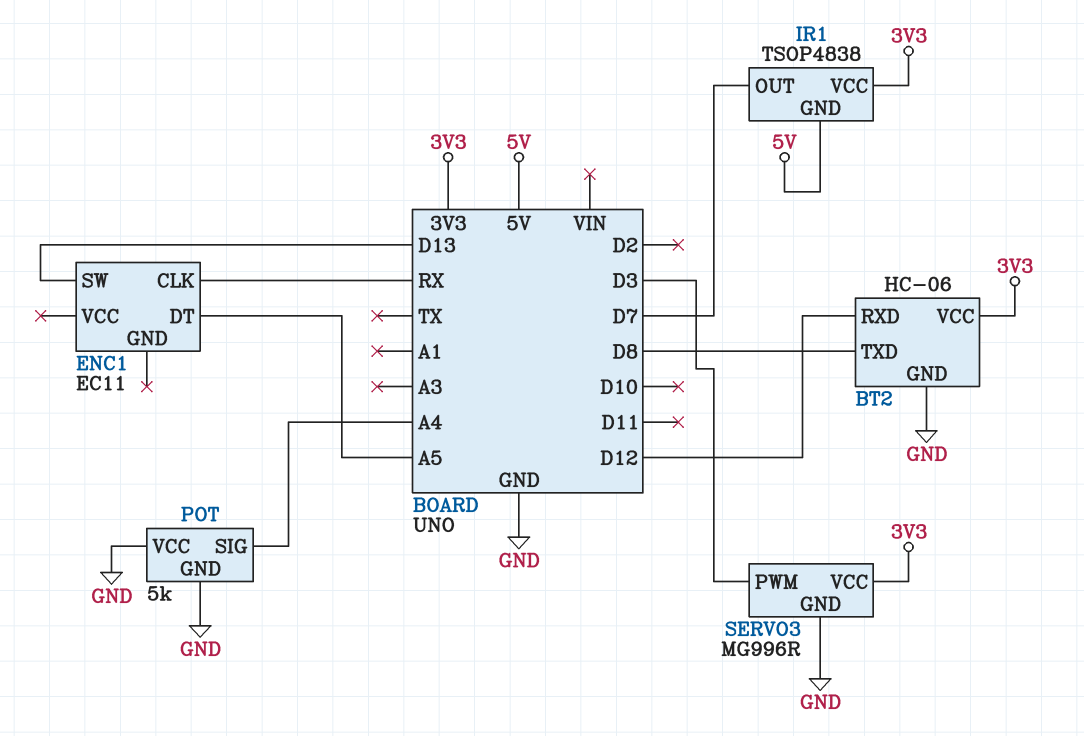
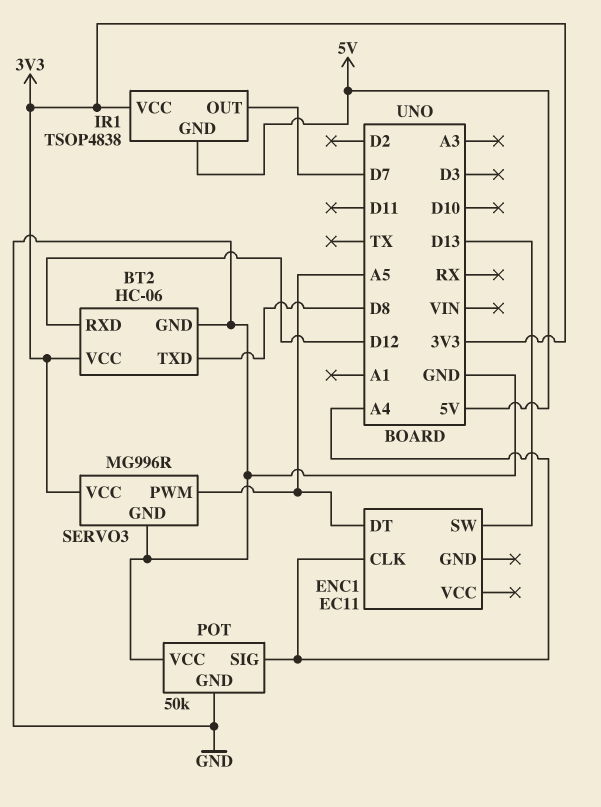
ENC1 pin CLK: RX -> A4
POT: 5k -> 50k
SERVO3 pin PWM: D3 -> A5

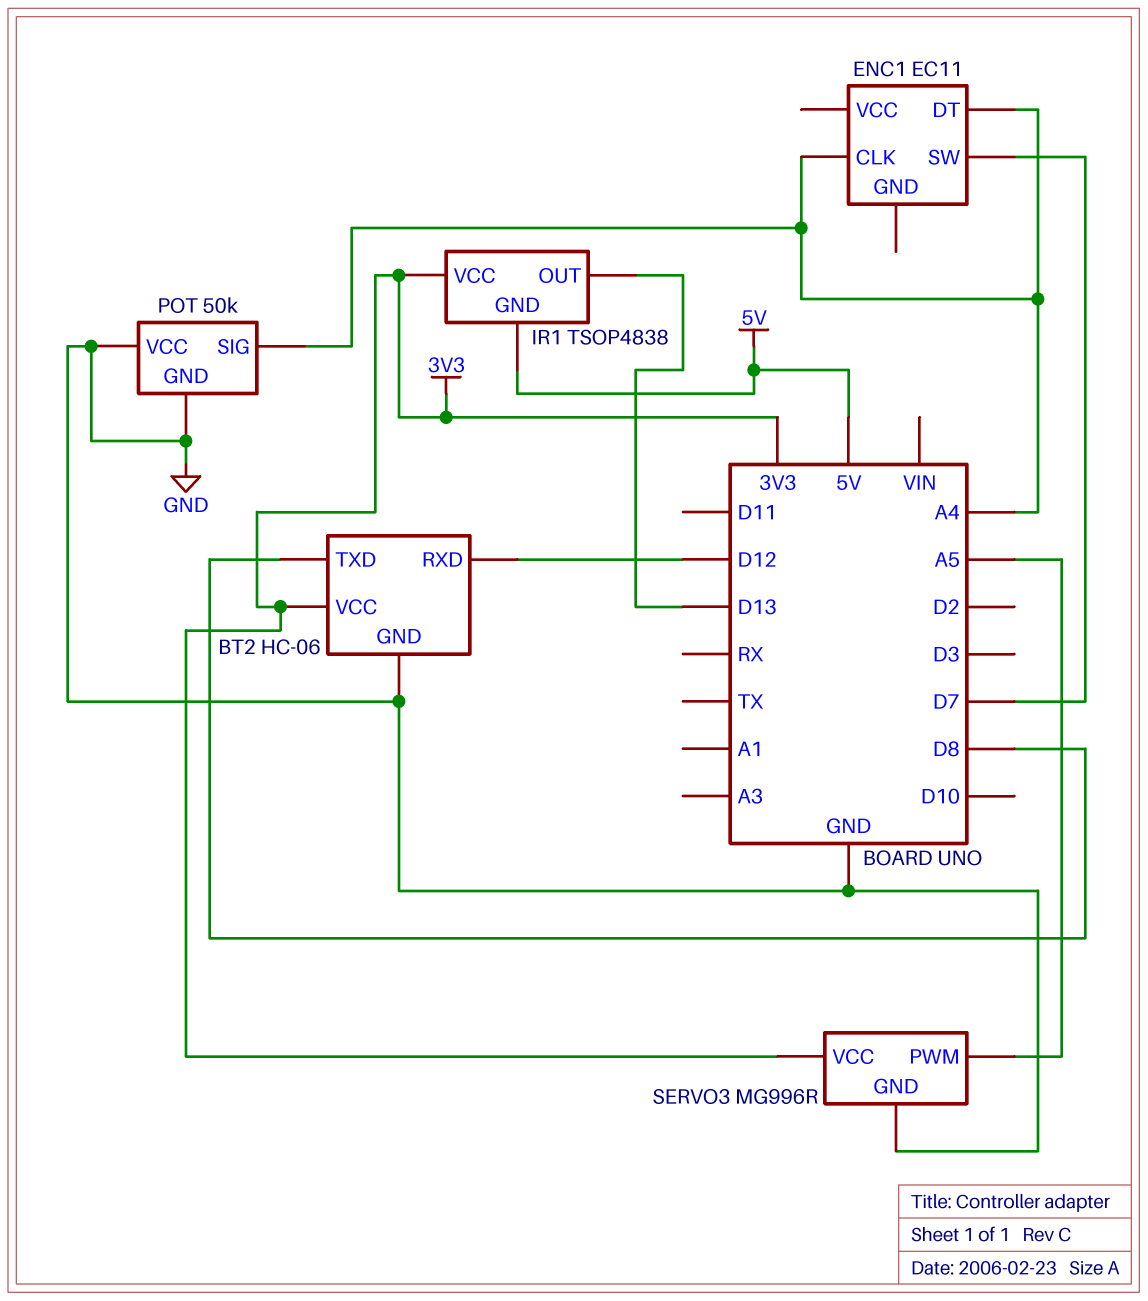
ENC1 pin DT: A5 -> A4
ENC1 pin SW: D13 -> D7
IR1 pin OUT: D7 -> D13

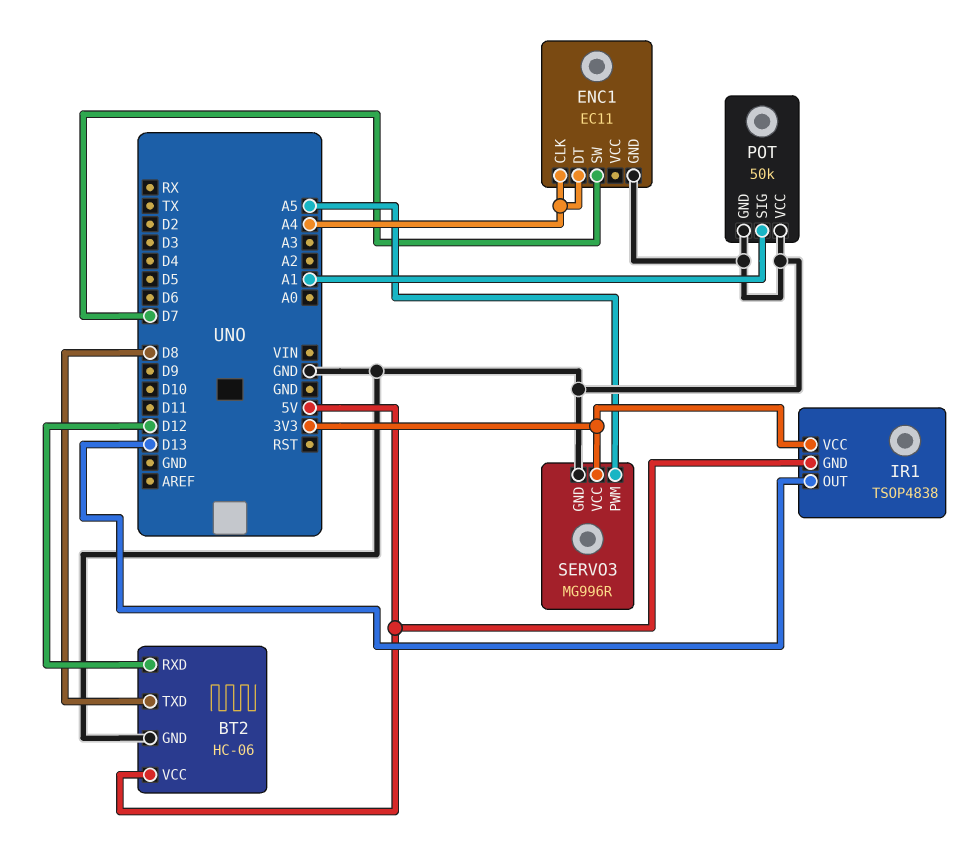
BT2 pin VCC: 3V3 -> 5V
ENC1 pin GND: none -> GND
POT pin SIG: A4 -> A1

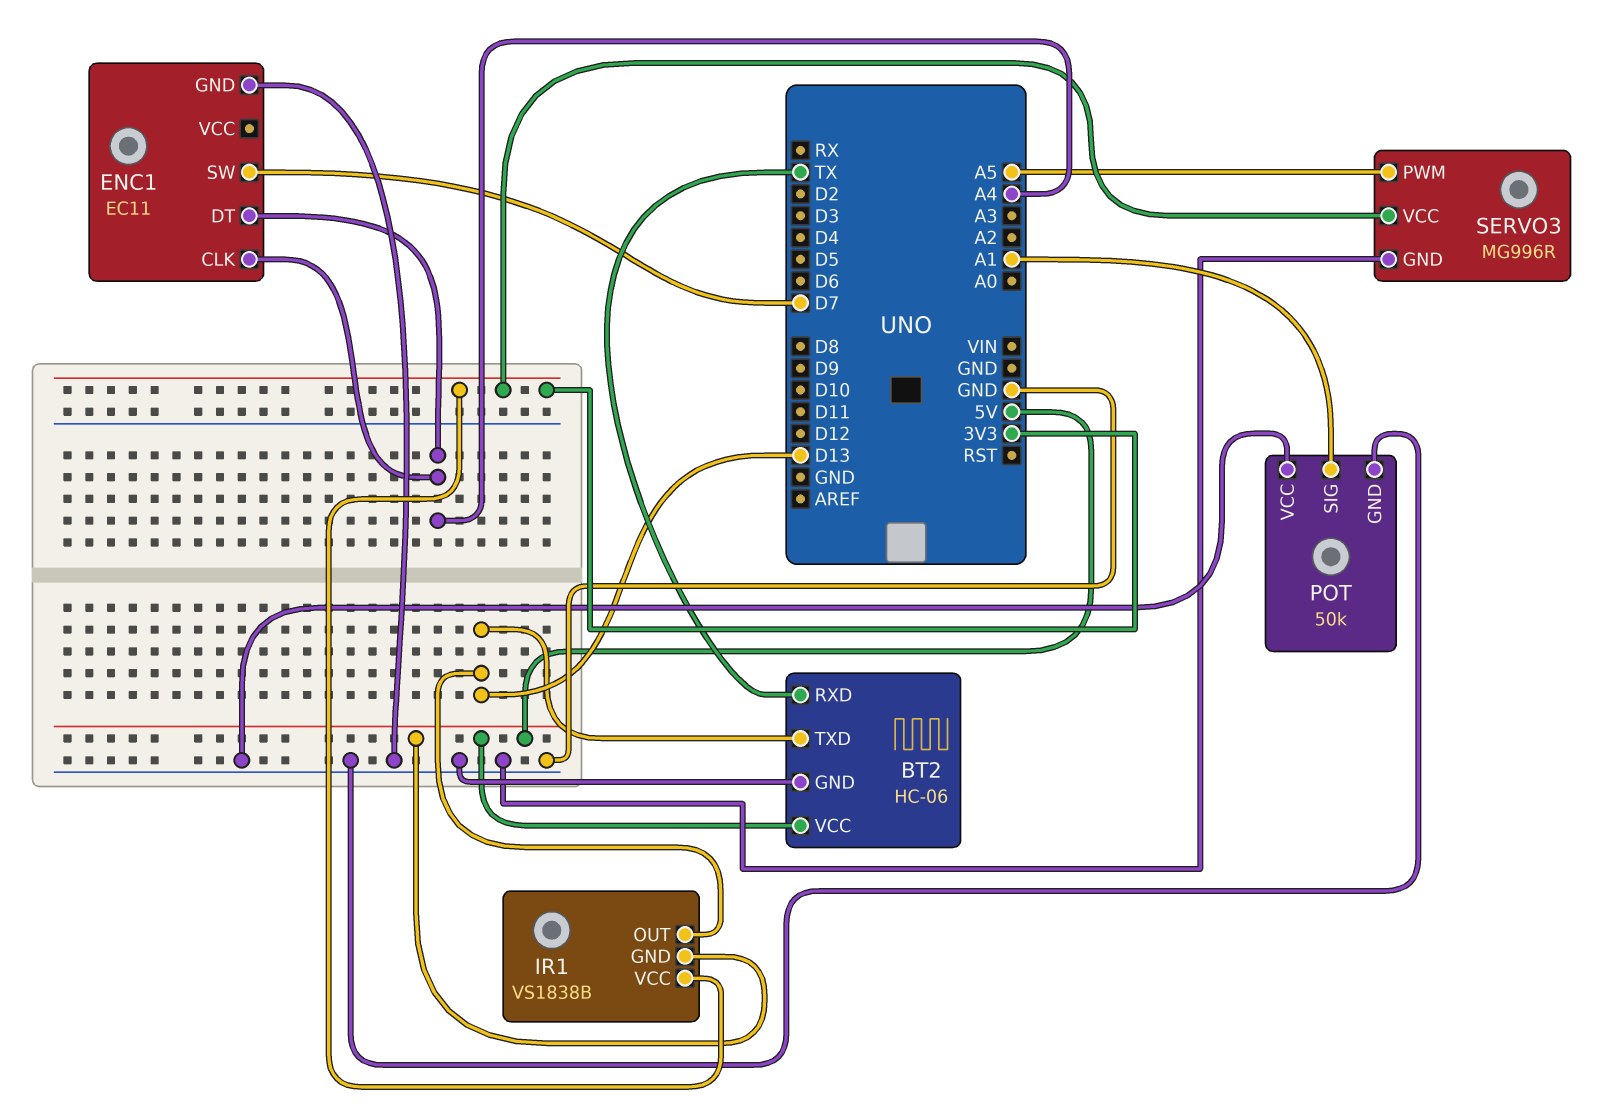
BT2 pin RXD: D12 -> TX
BT2 pin TXD: D8 -> D13
IR1: TSOP4838 -> VS1838B

